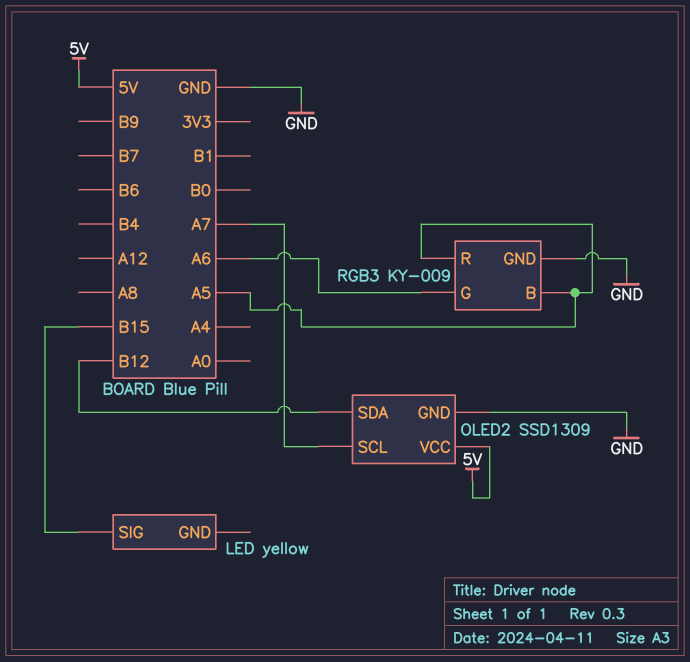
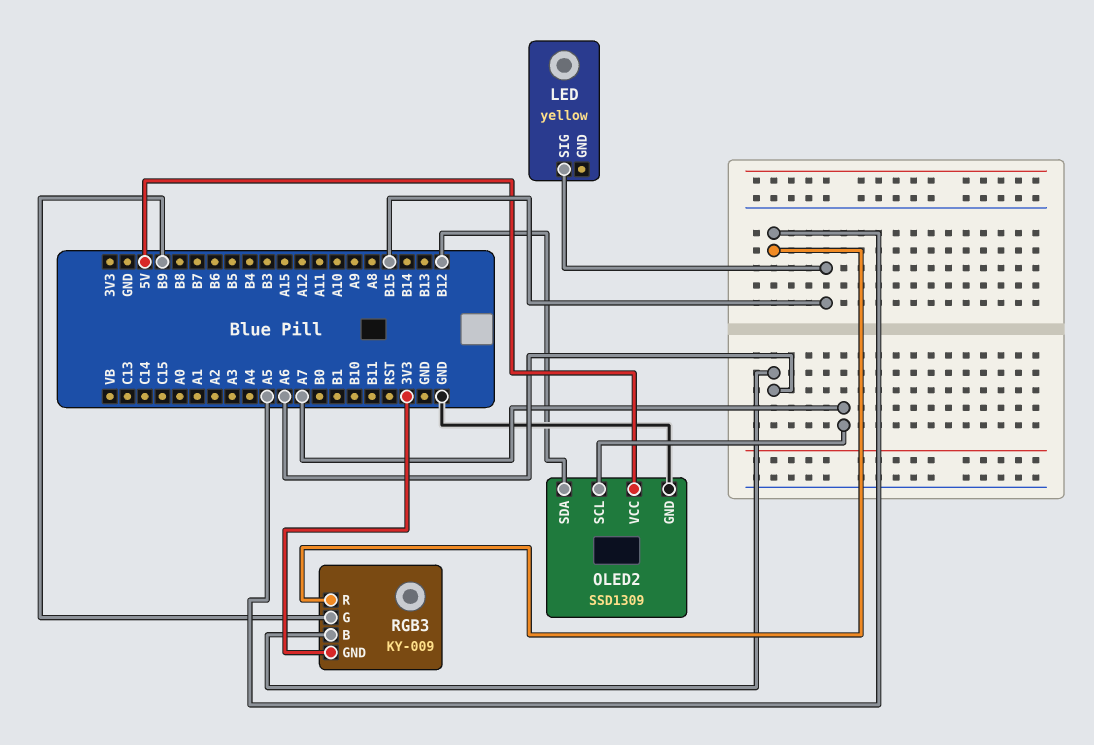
RGB3 pin B: A5 -> A6
RGB3 pin G: A6 -> B9
RGB3 pin GND: GND -> 3V3

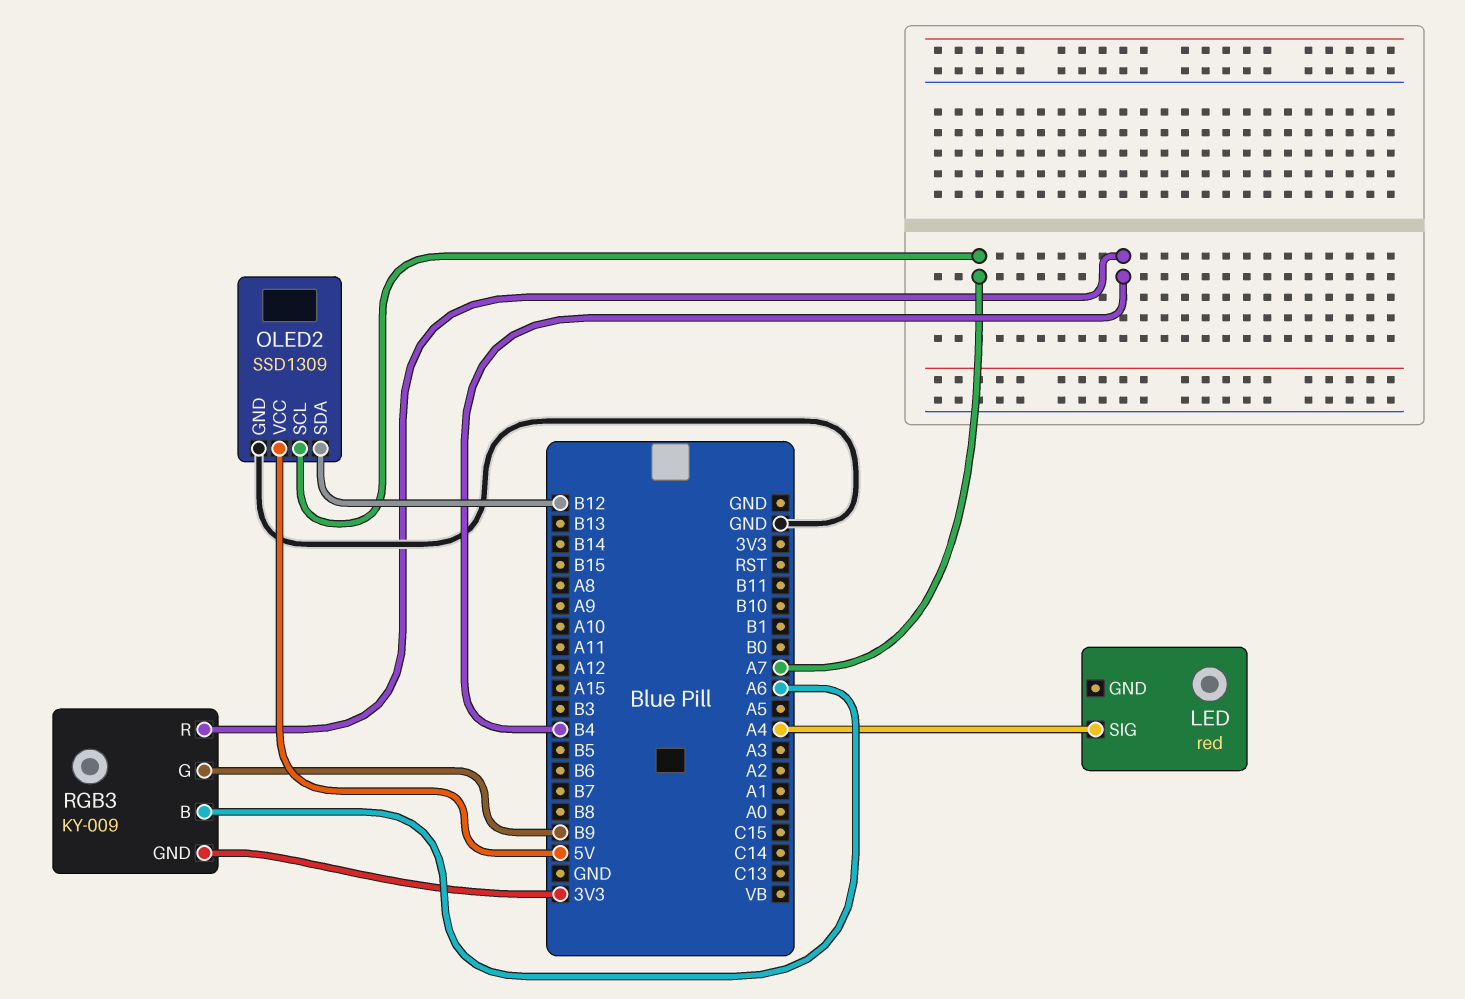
LED: yellow -> red
LED pin SIG: B15 -> A4
RGB3 pin R: A5 -> B4

